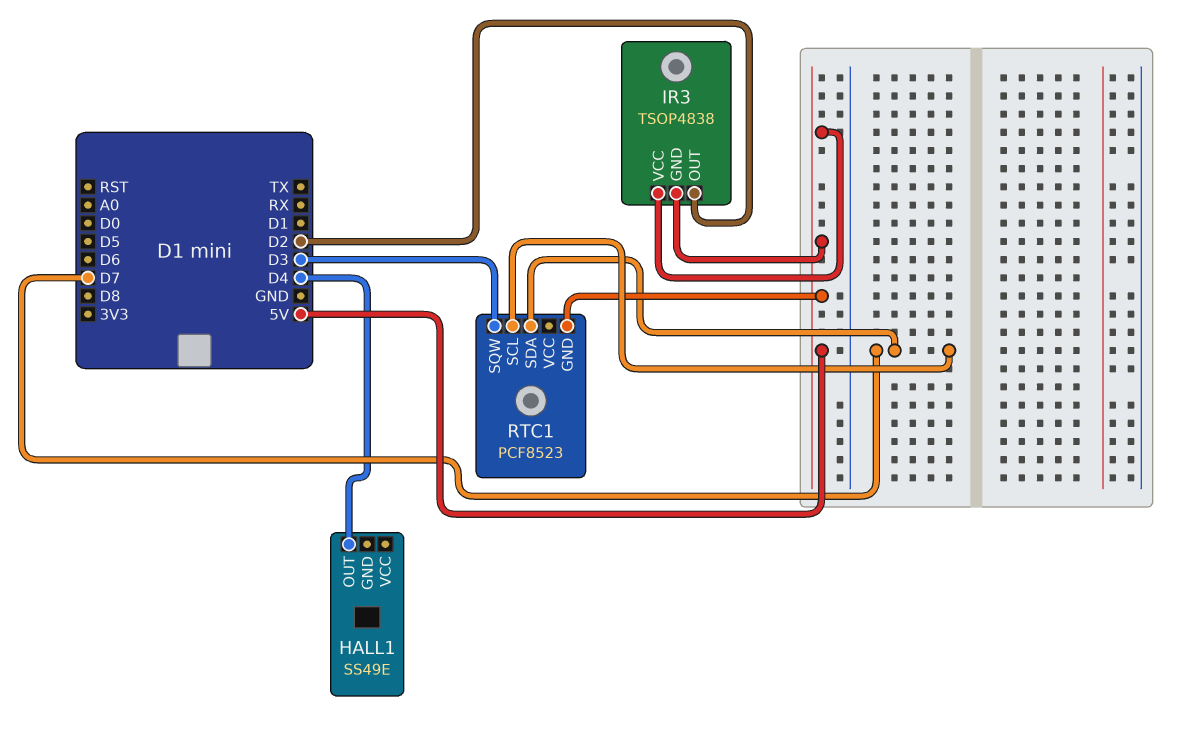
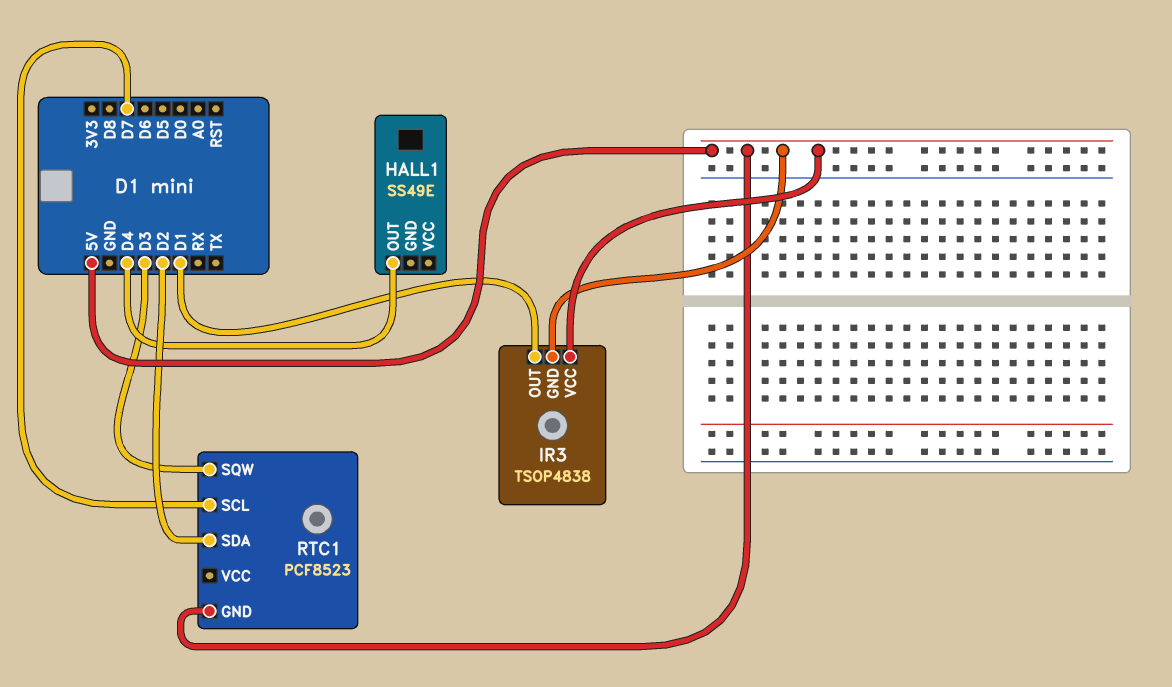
IR3 pin OUT: D2 -> D1
RTC1 pin SDA: D7 -> D2

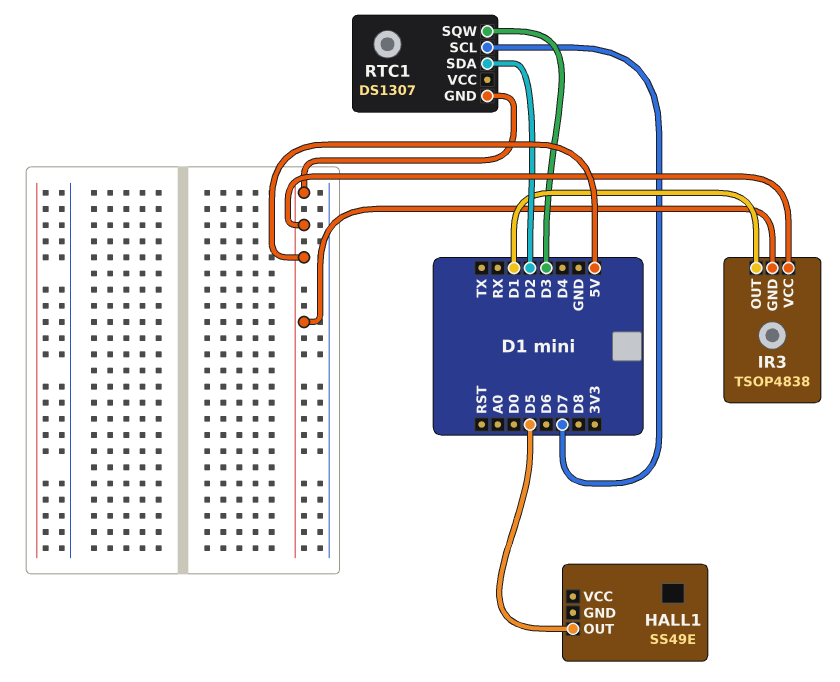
HALL1 pin OUT: D4 -> D5
RTC1: PCF8523 -> DS1307

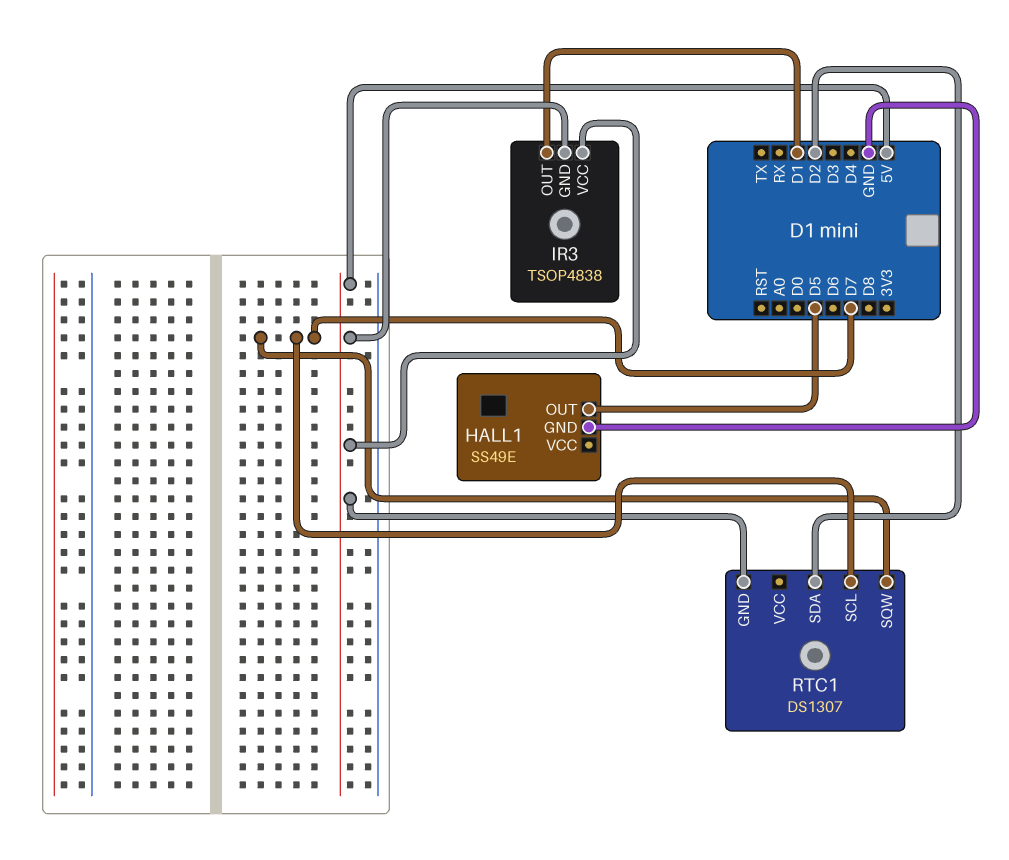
HALL1 pin GND: none -> GND
RTC1 pin SQW: D3 -> D7

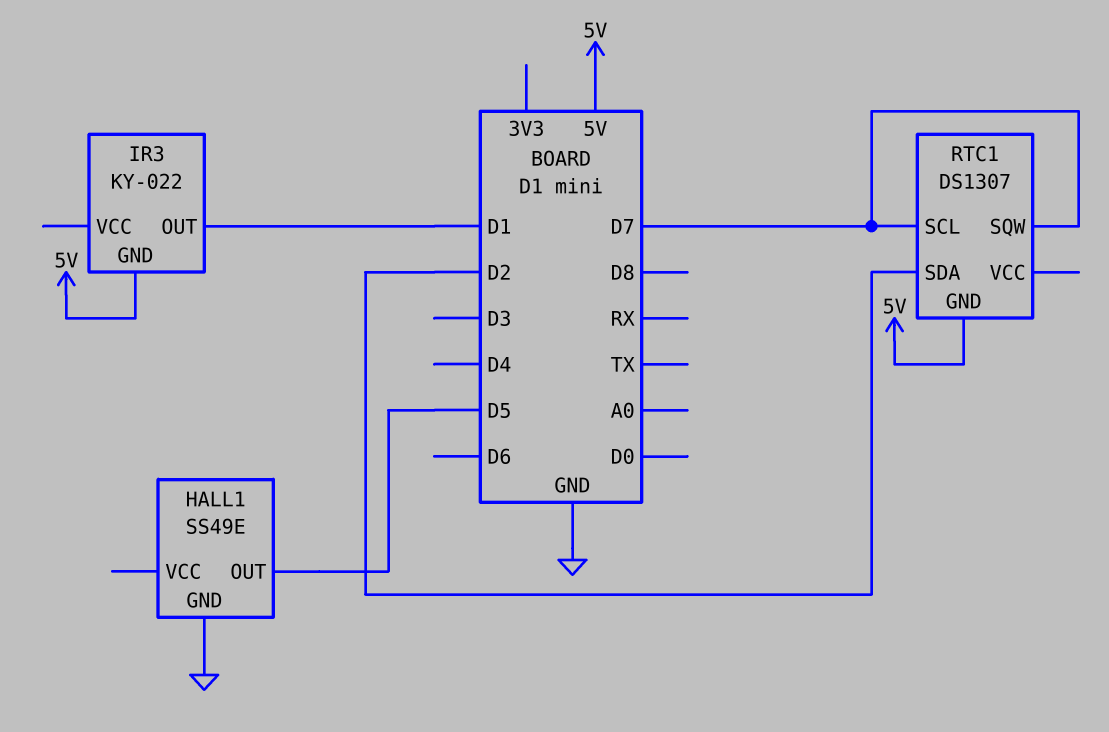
IR3: TSOP4838 -> KY-022
IR3 pin VCC: 5V -> none

